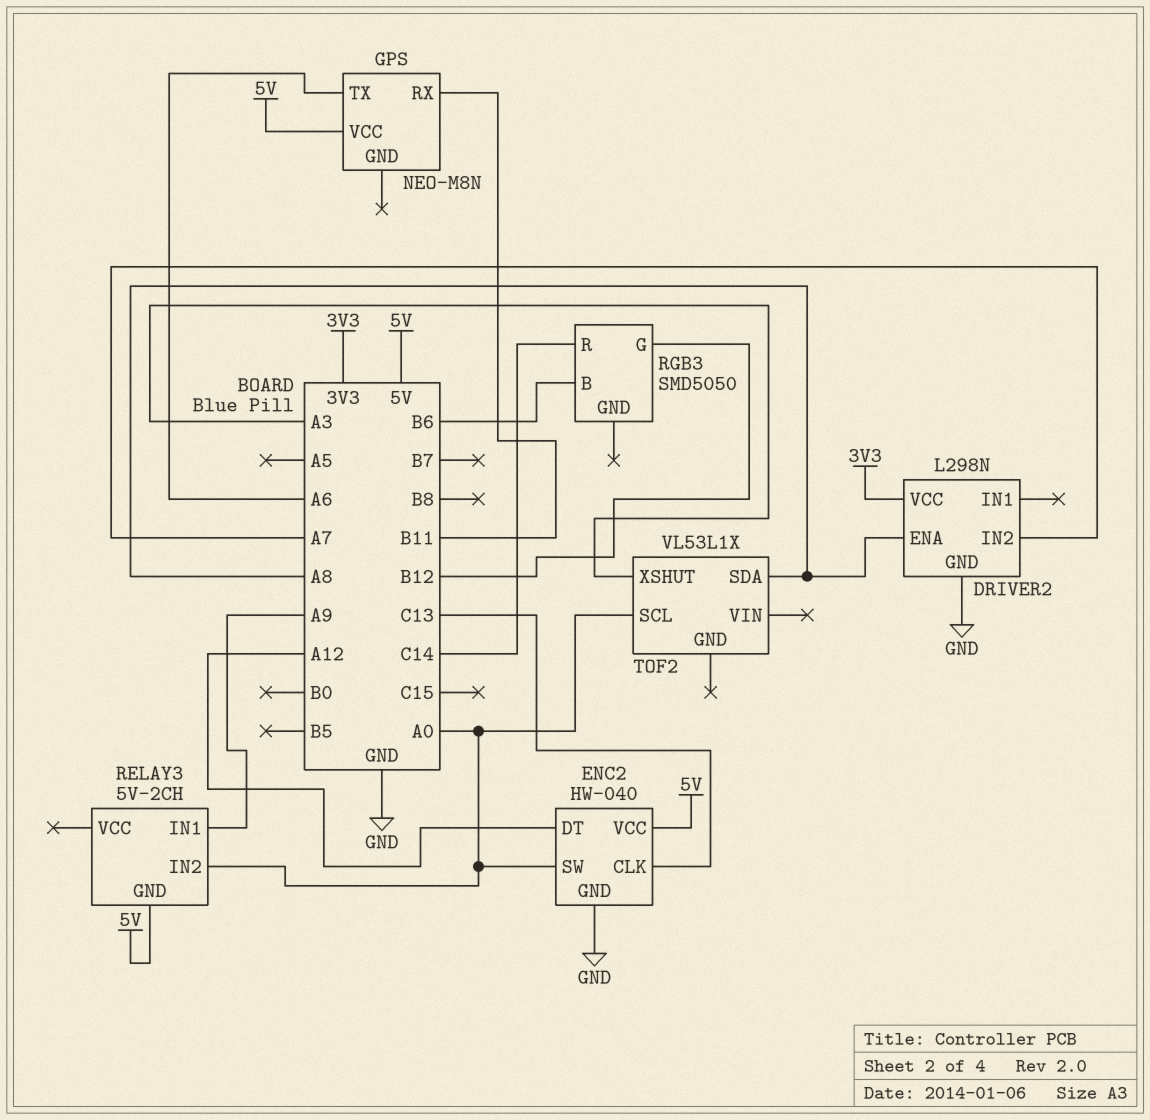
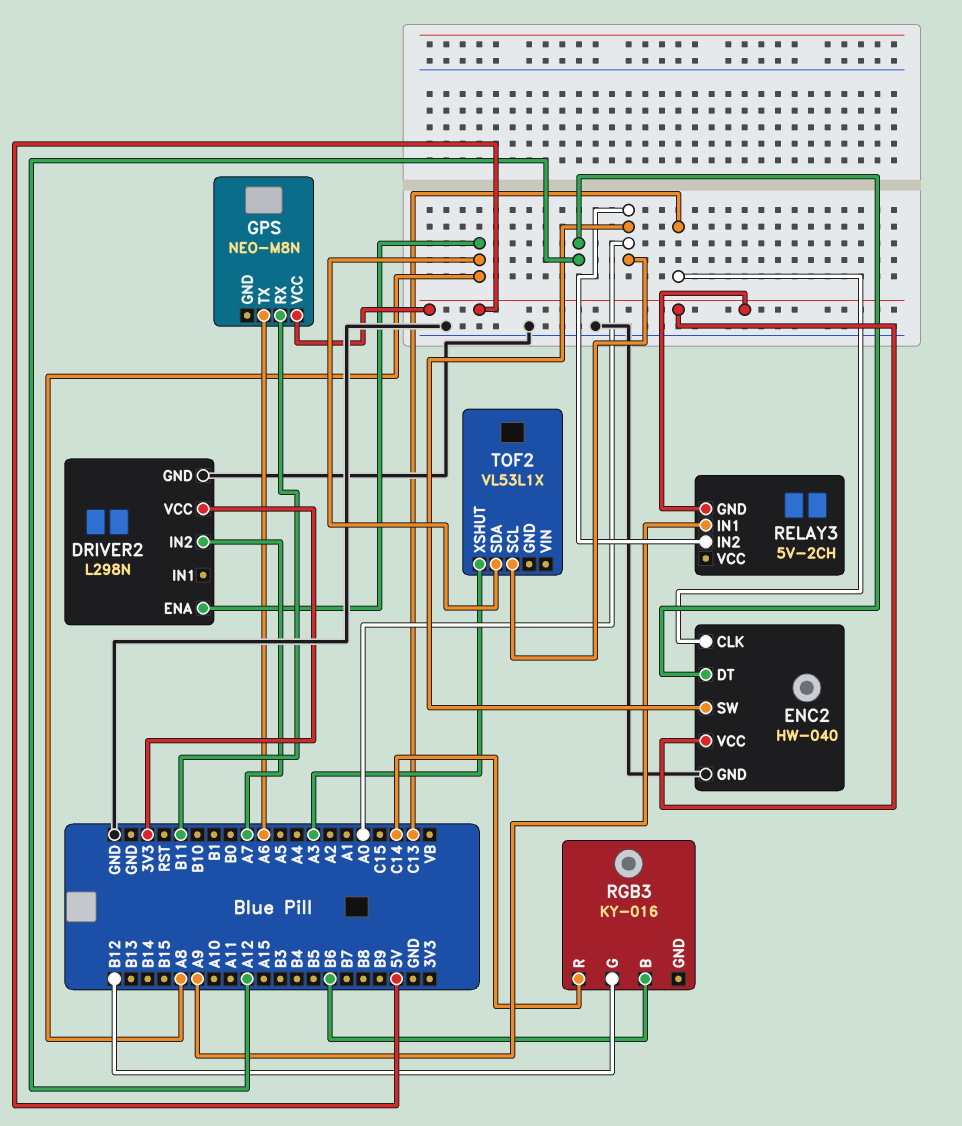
RGB3: SMD5050 -> KY-016

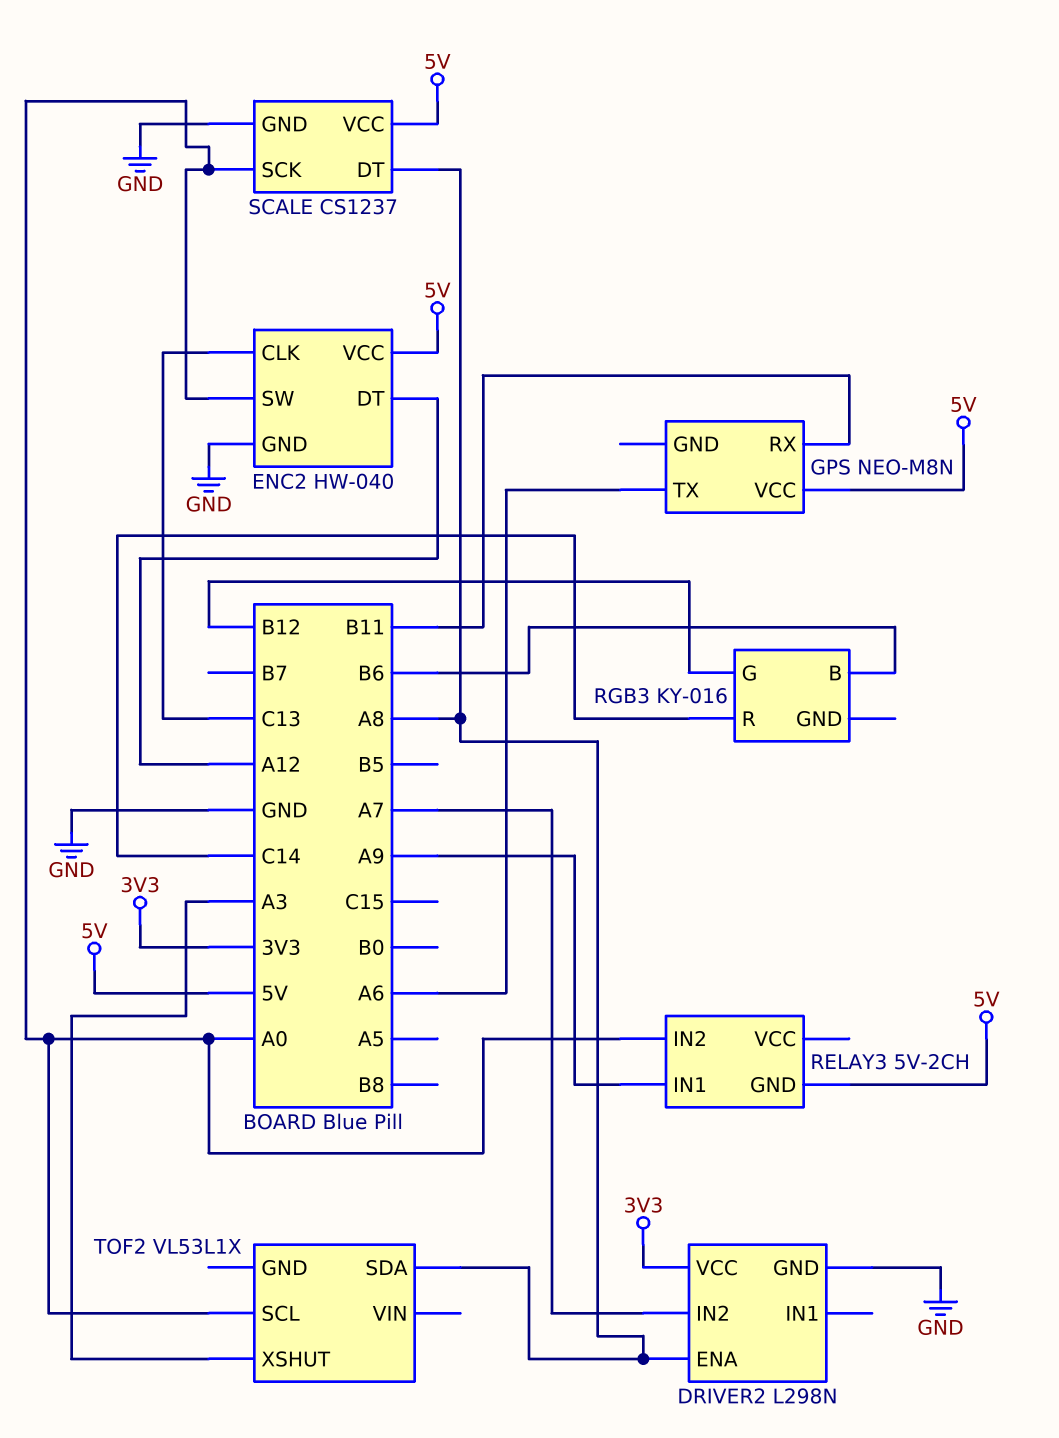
SCALE: none -> CS1237
SCALE pin DT: none -> A8
SCALE pin GND: none -> GND
SCALE pin SCK: none -> A0
SCALE pin VCC: none -> 5V

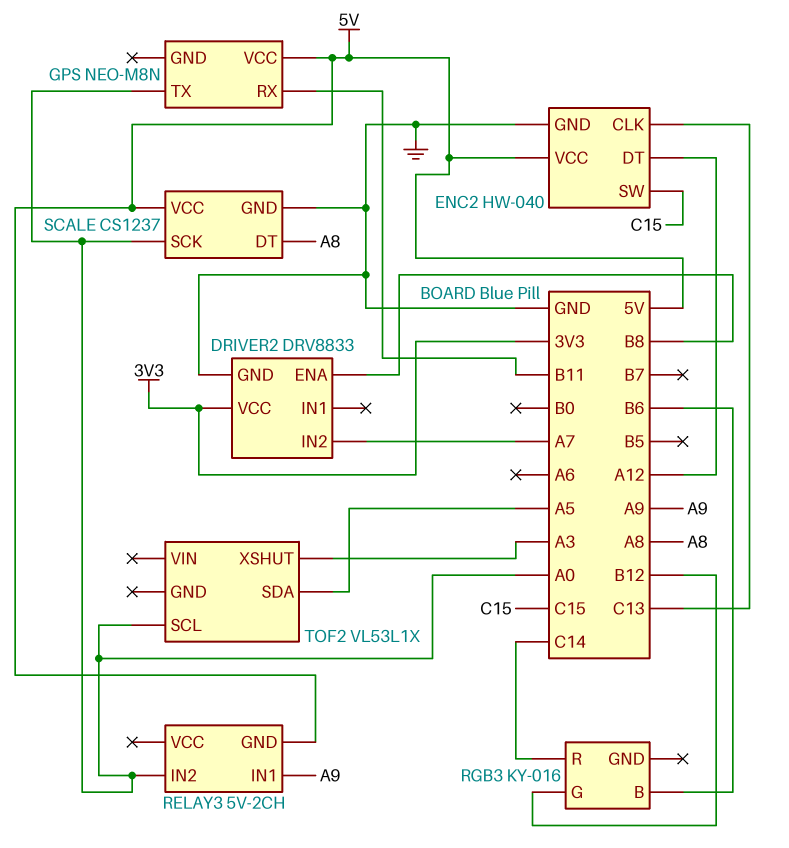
DRIVER2: L298N -> DRV8833
DRIVER2 pin ENA: A8 -> B8
ENC2 pin SW: A0 -> C15
GPS pin TX: A6 -> A0
TOF2 pin SDA: A8 -> A5

